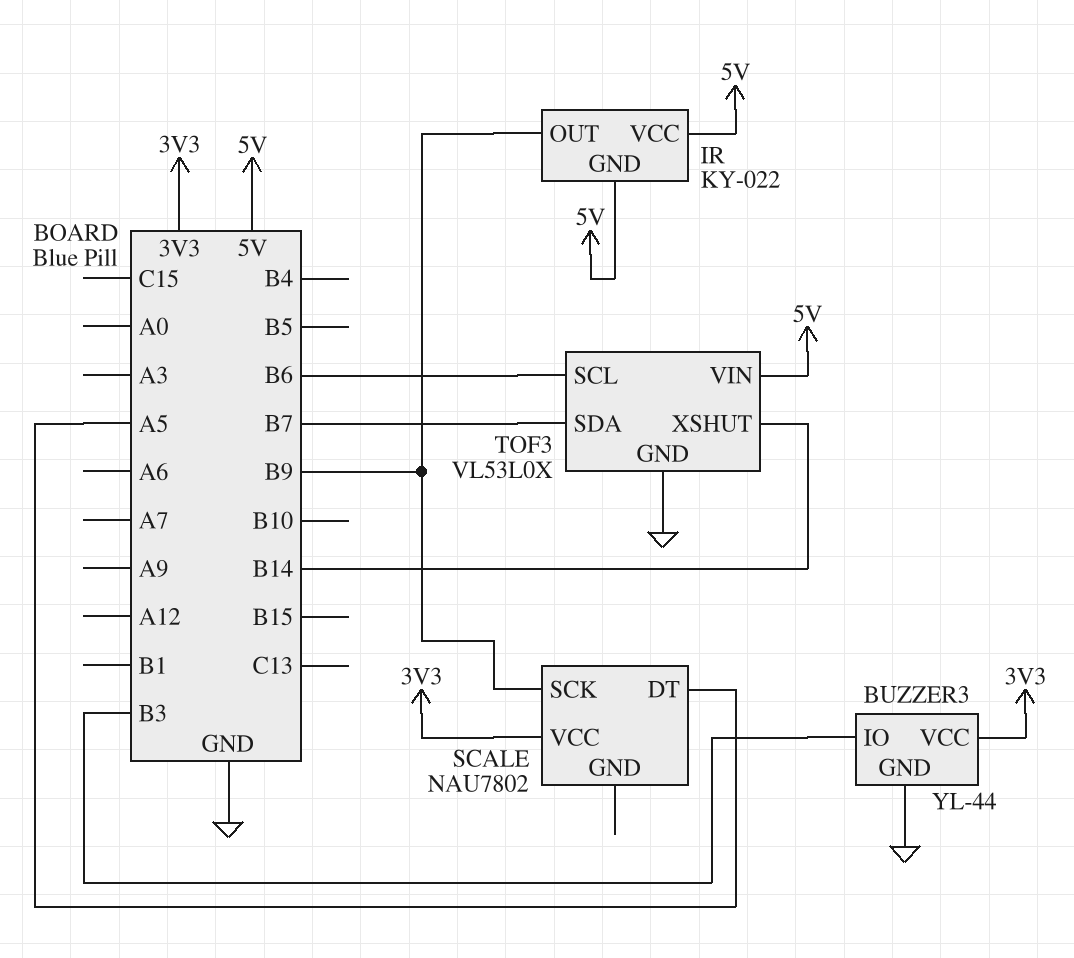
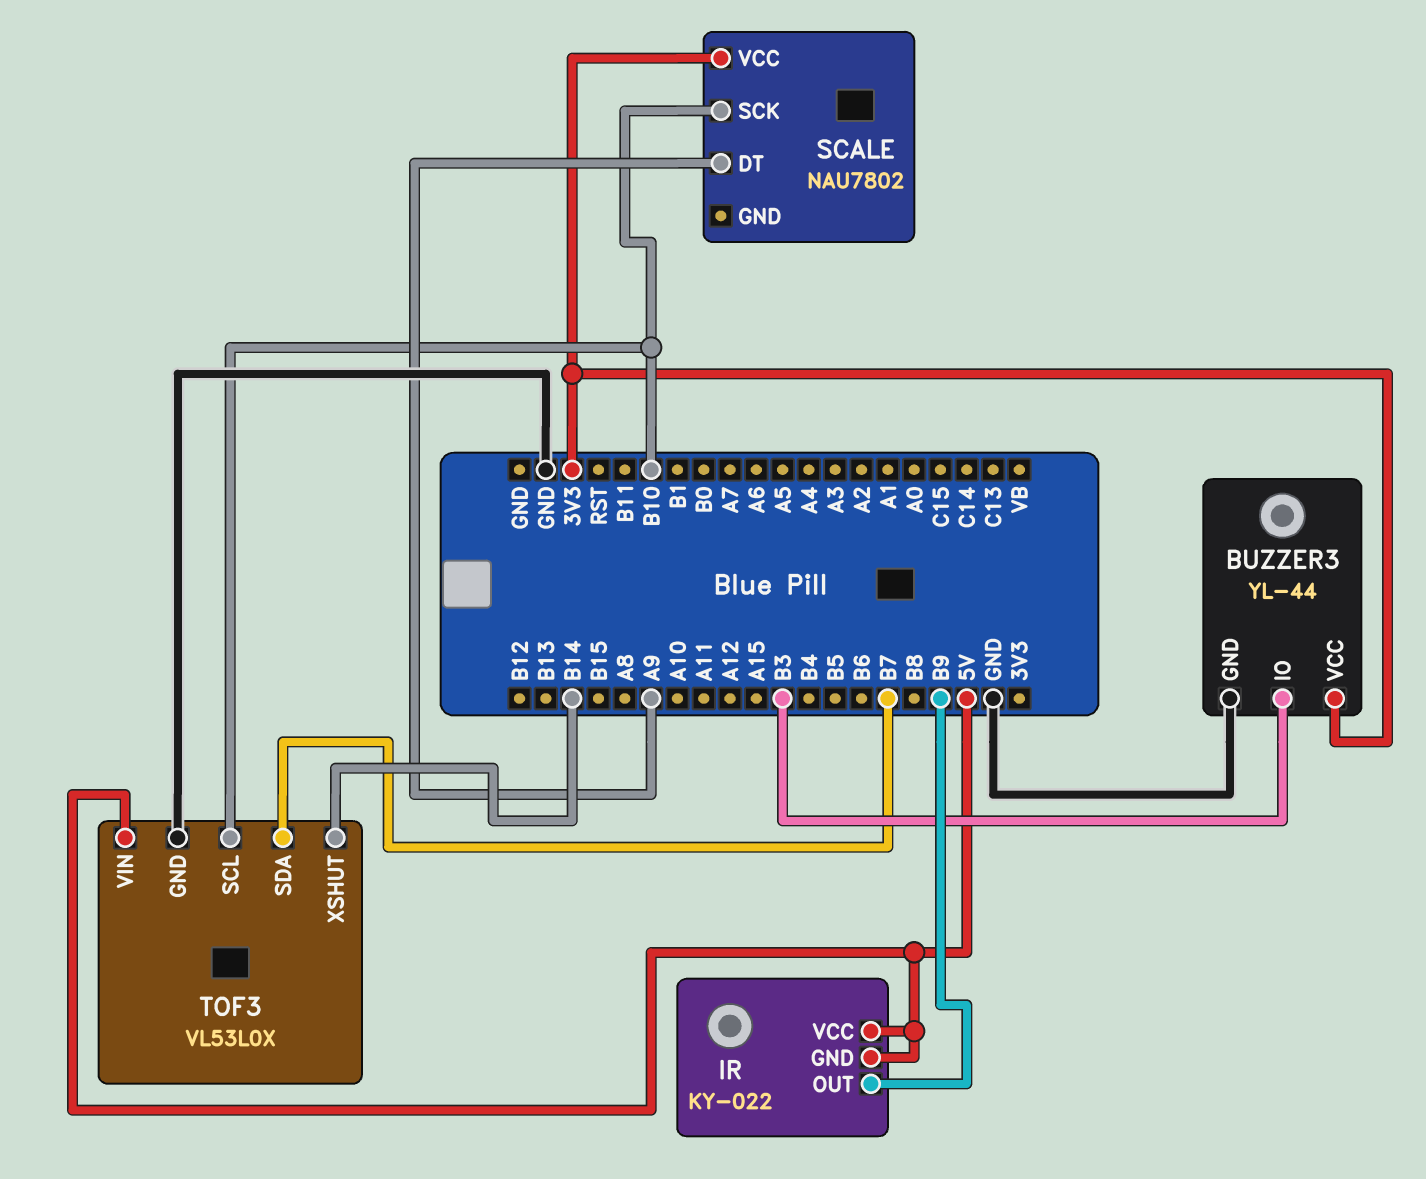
SCALE pin DT: A5 -> A9
SCALE pin SCK: B9 -> B10
TOF3 pin SCL: B6 -> B10

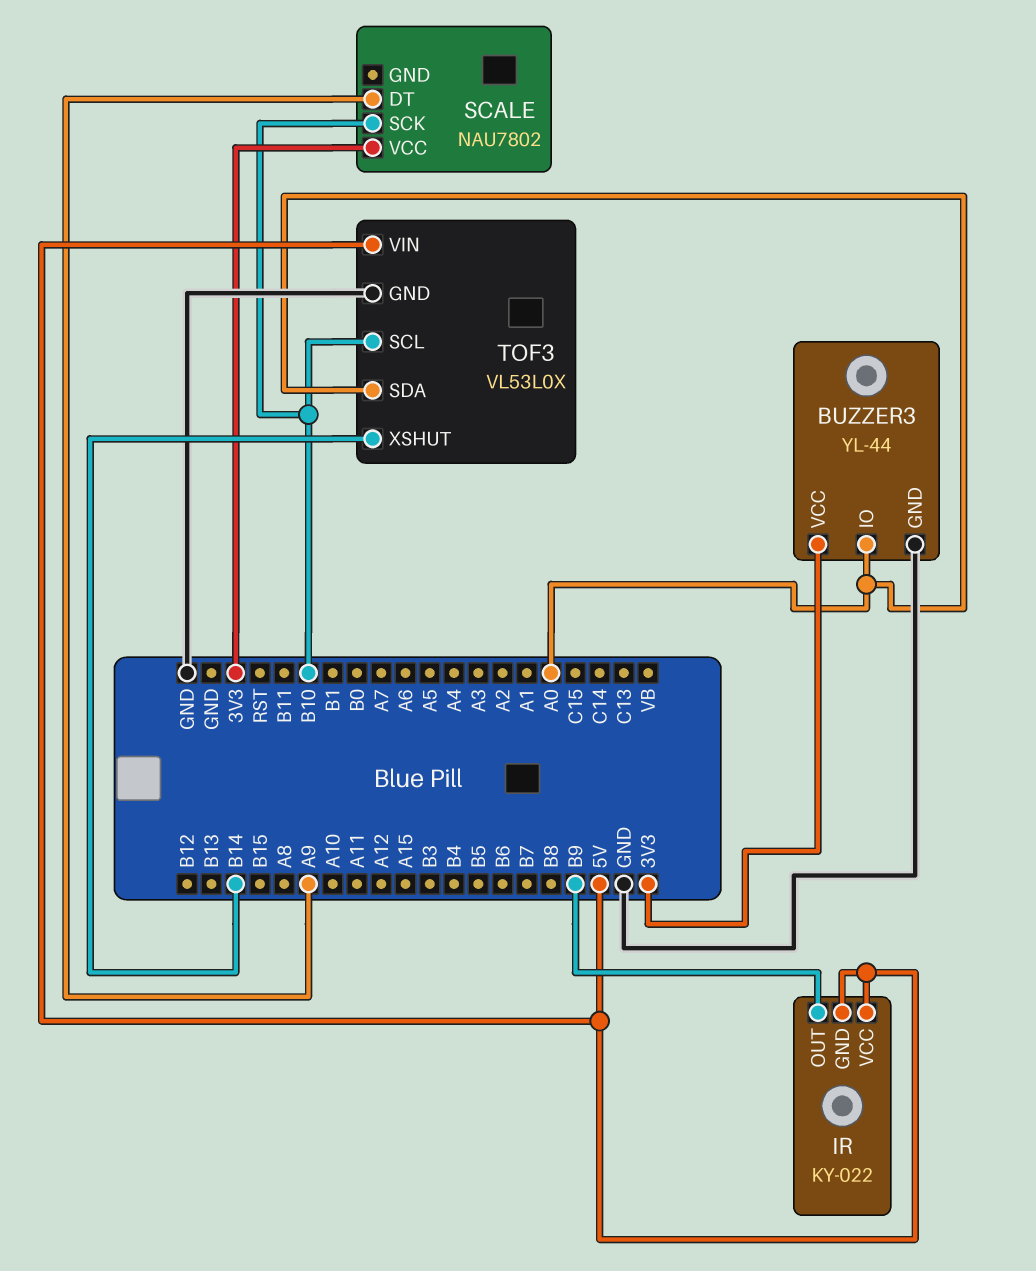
BUZZER3 pin IO: B3 -> A0
TOF3 pin SDA: B7 -> A0

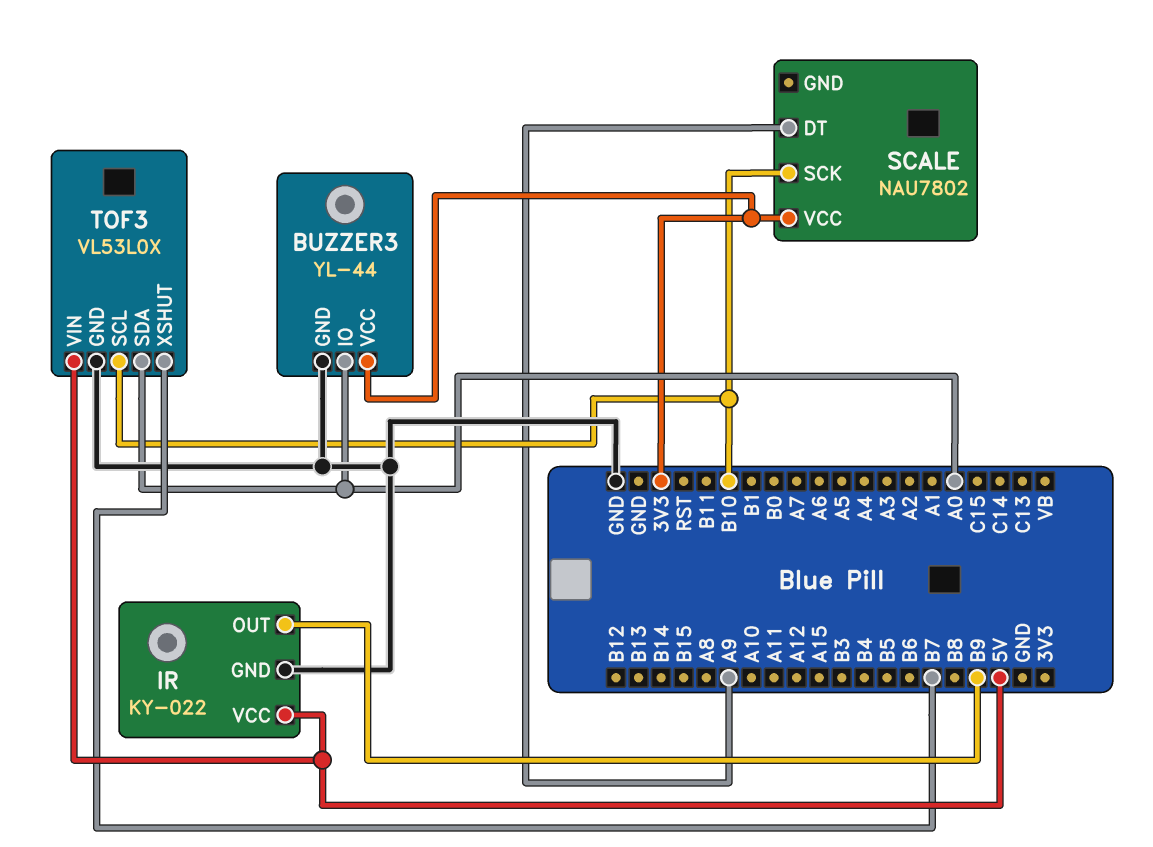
IR pin GND: 5V -> GND
TOF3 pin XSHUT: B14 -> B7

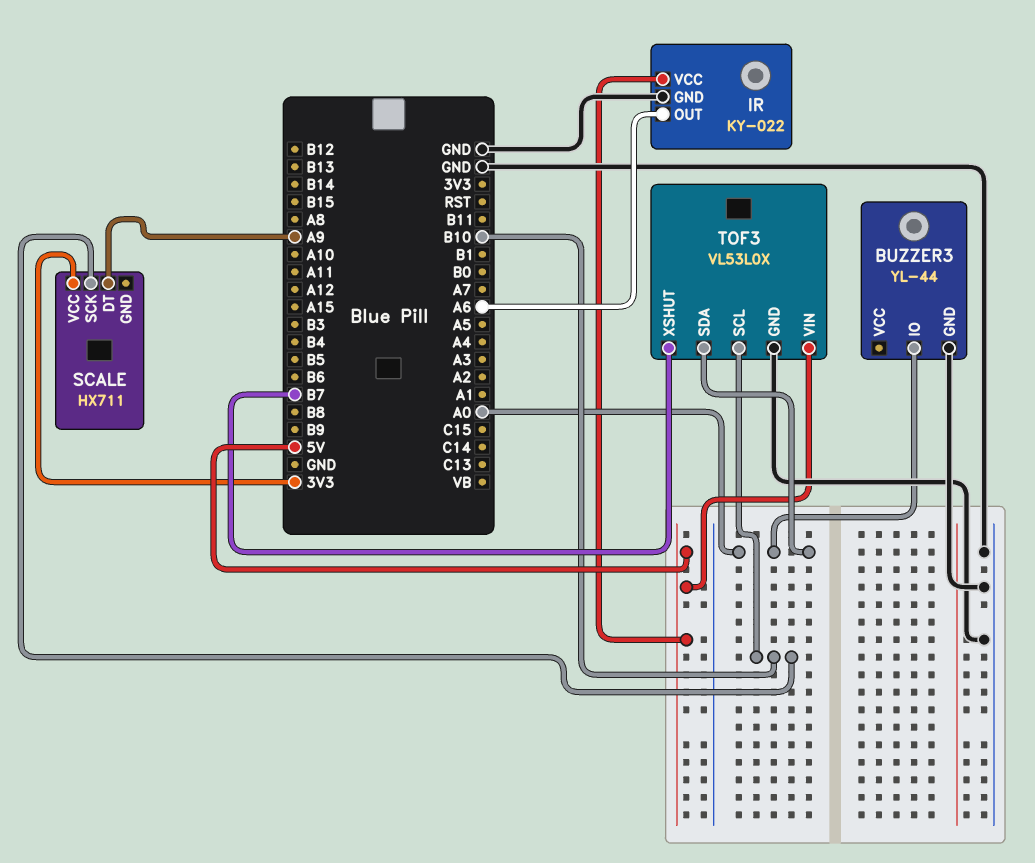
BUZZER3 pin VCC: 3V3 -> none
IR pin OUT: B9 -> A6
SCALE: NAU7802 -> HX711

